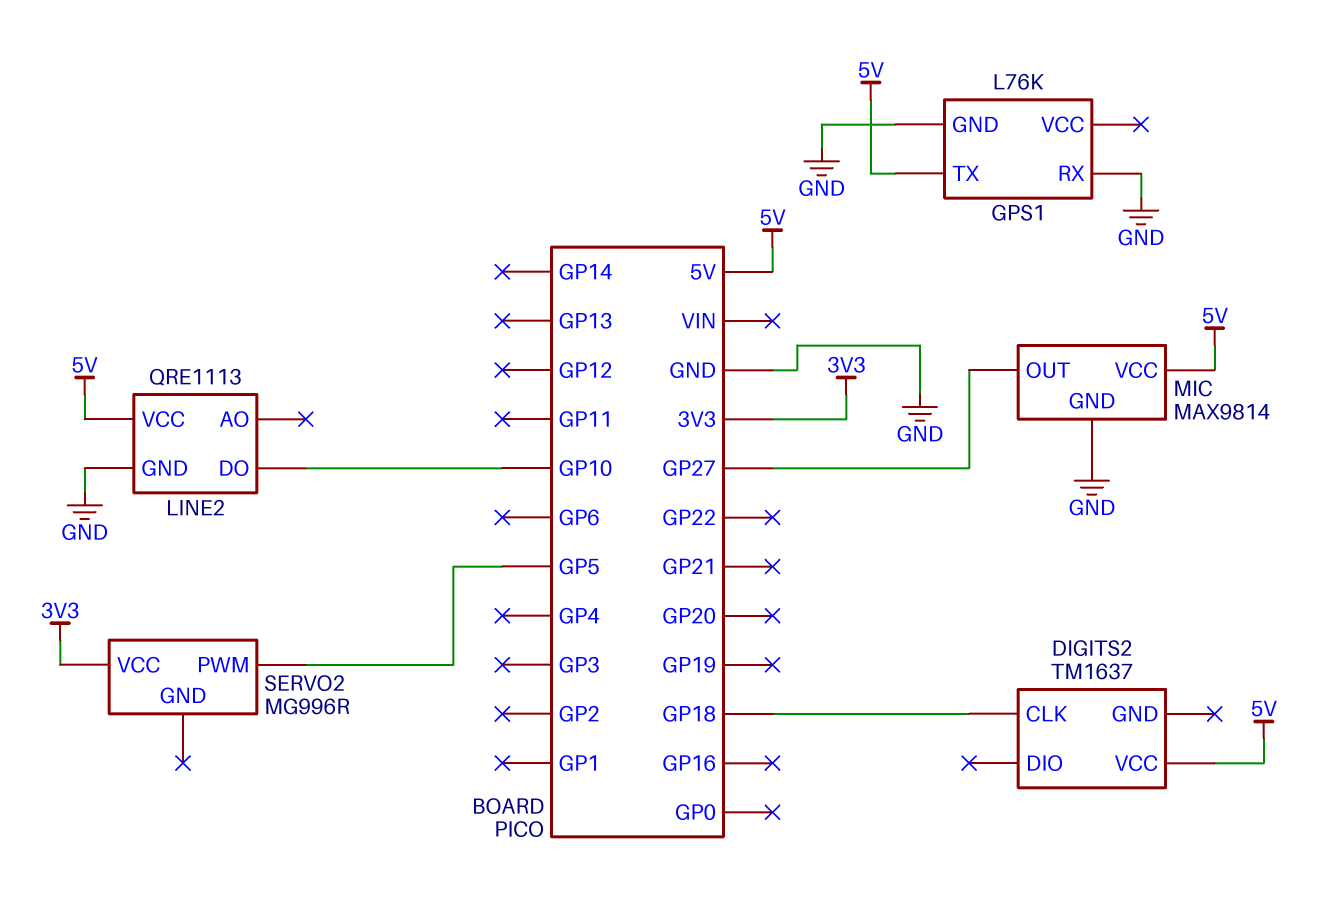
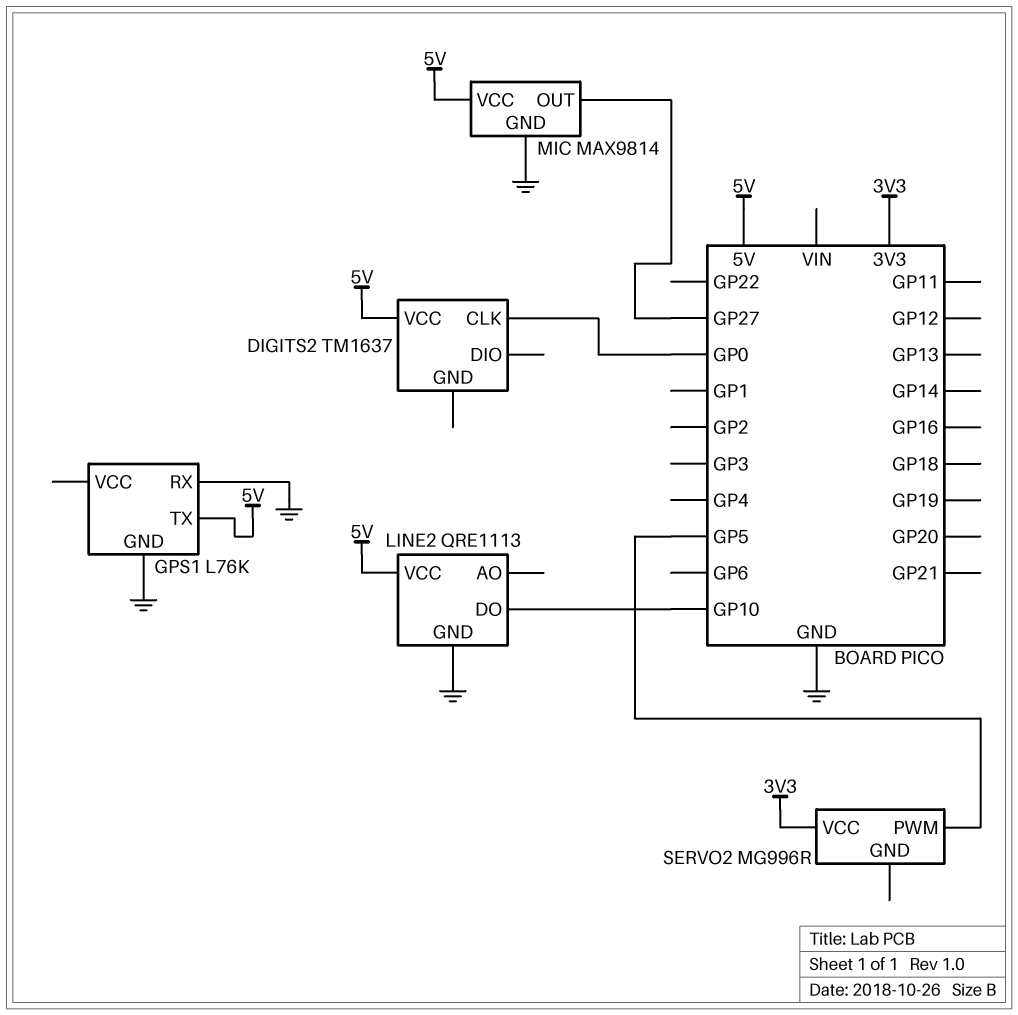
DIGITS2 pin CLK: GP18 -> GP0

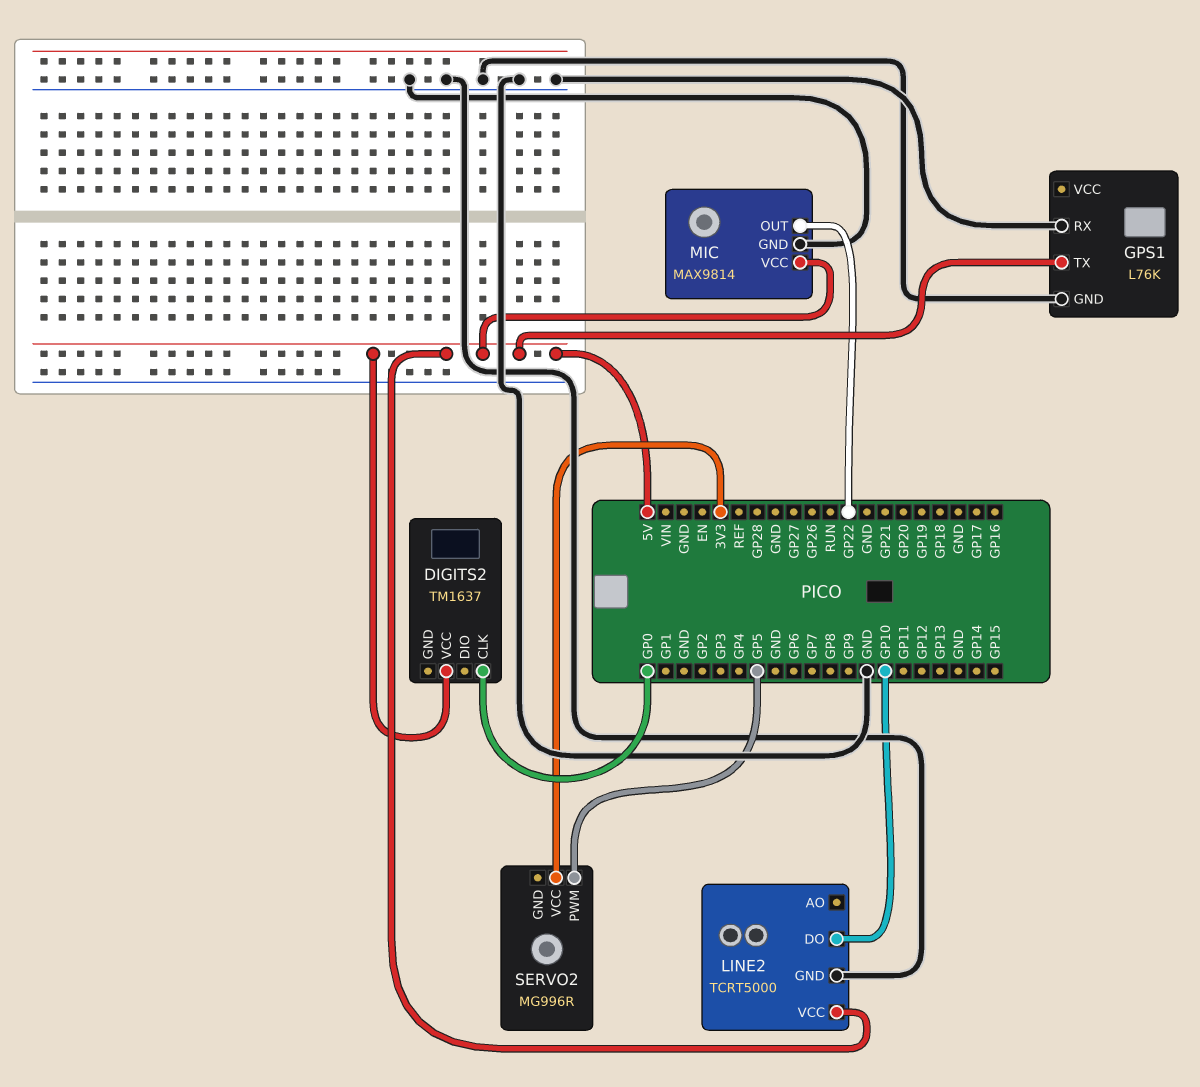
LINE2: QRE1113 -> TCRT5000
MIC pin OUT: GP27 -> GP22

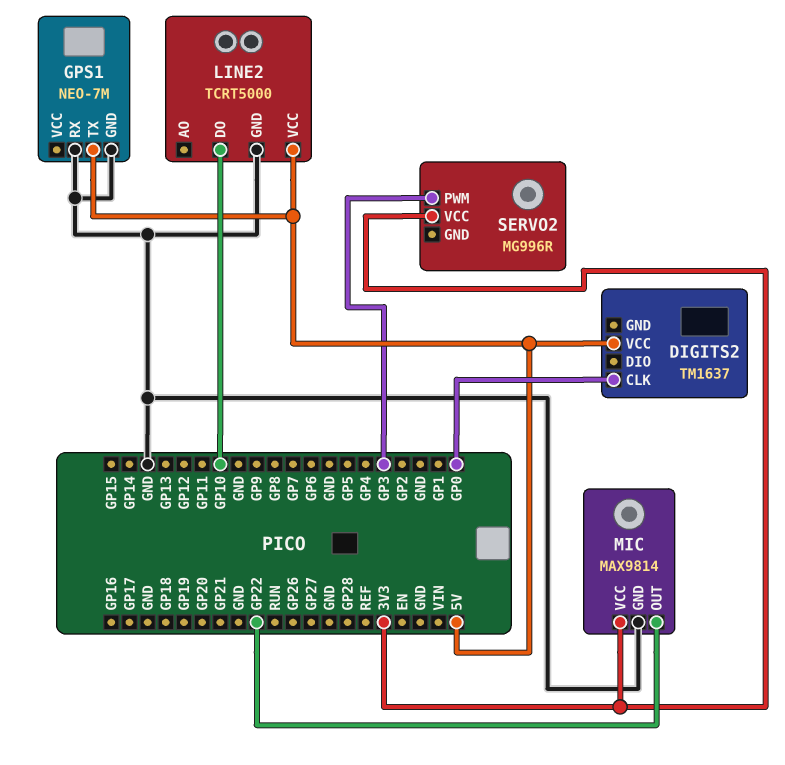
GPS1: L76K -> NEO-7M
MIC pin VCC: 5V -> 3V3
SERVO2 pin PWM: GP5 -> GP3

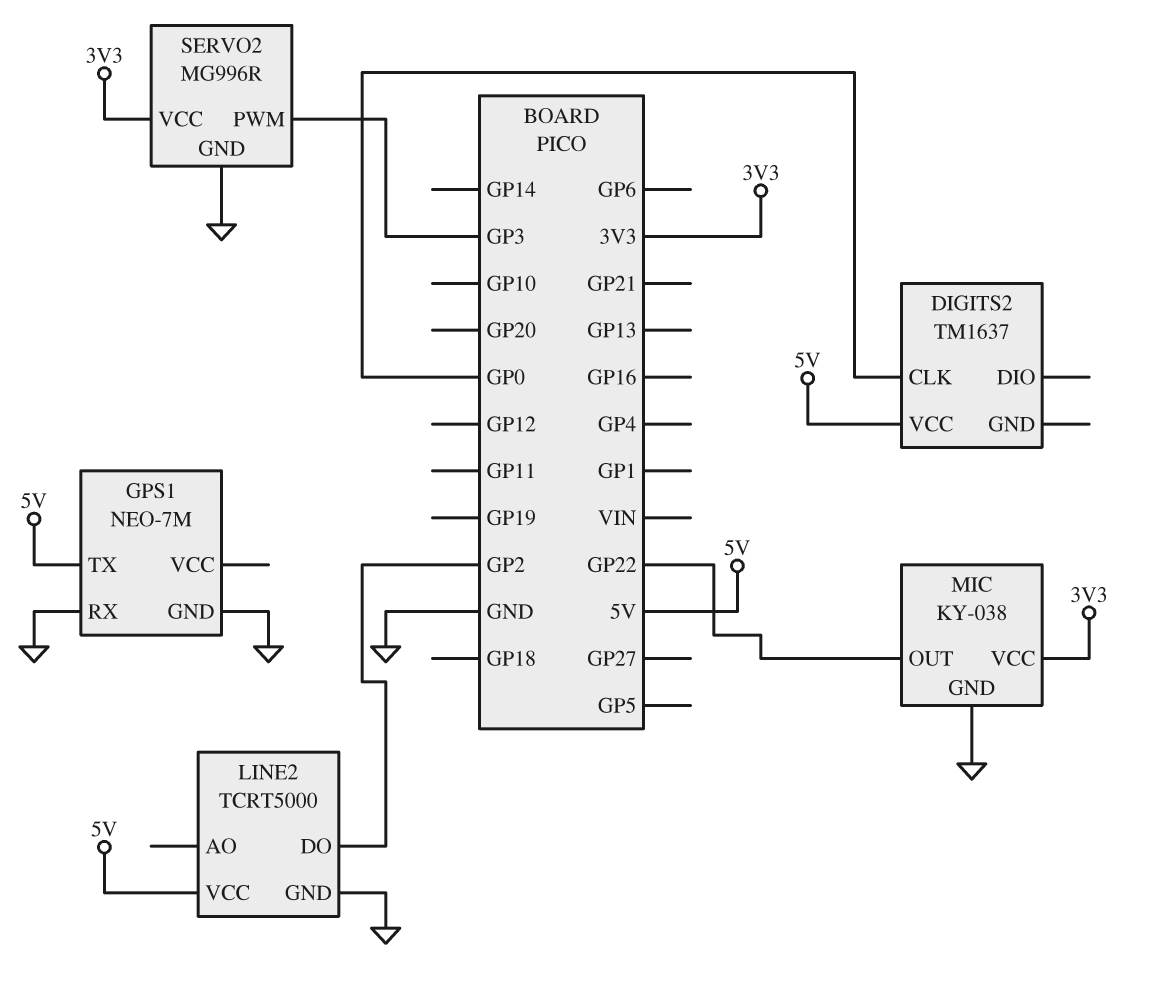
LINE2 pin DO: GP10 -> GP2
MIC: MAX9814 -> KY-038
SERVO2 pin GND: none -> GND

